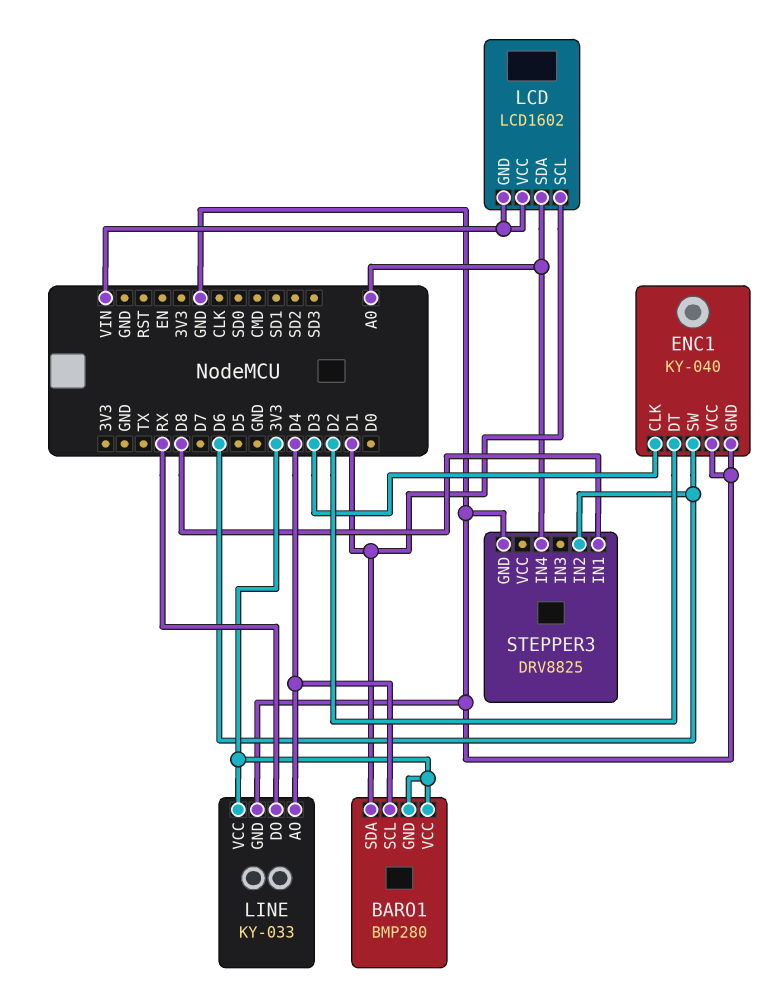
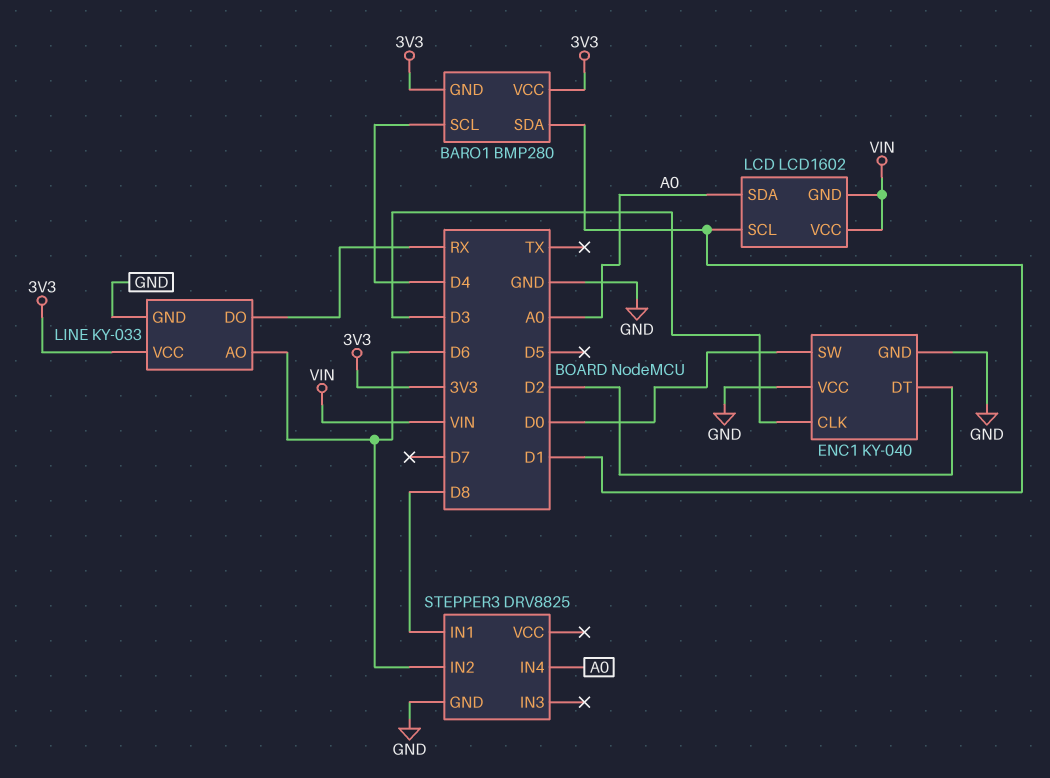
ENC1 pin SW: D6 -> D0
LINE pin AO: D4 -> D6

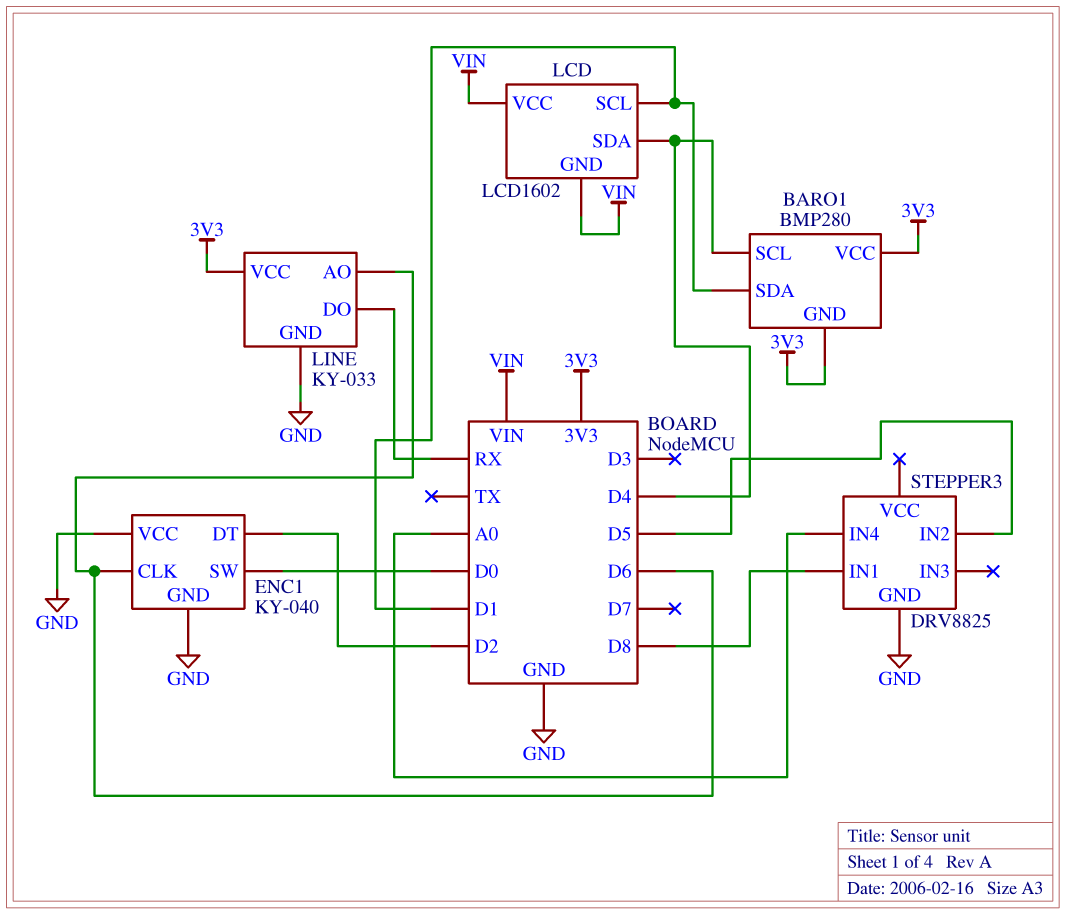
ENC1 pin CLK: D3 -> D6
LCD pin SDA: A0 -> D4
STEPPER3 pin IN2: D6 -> D5

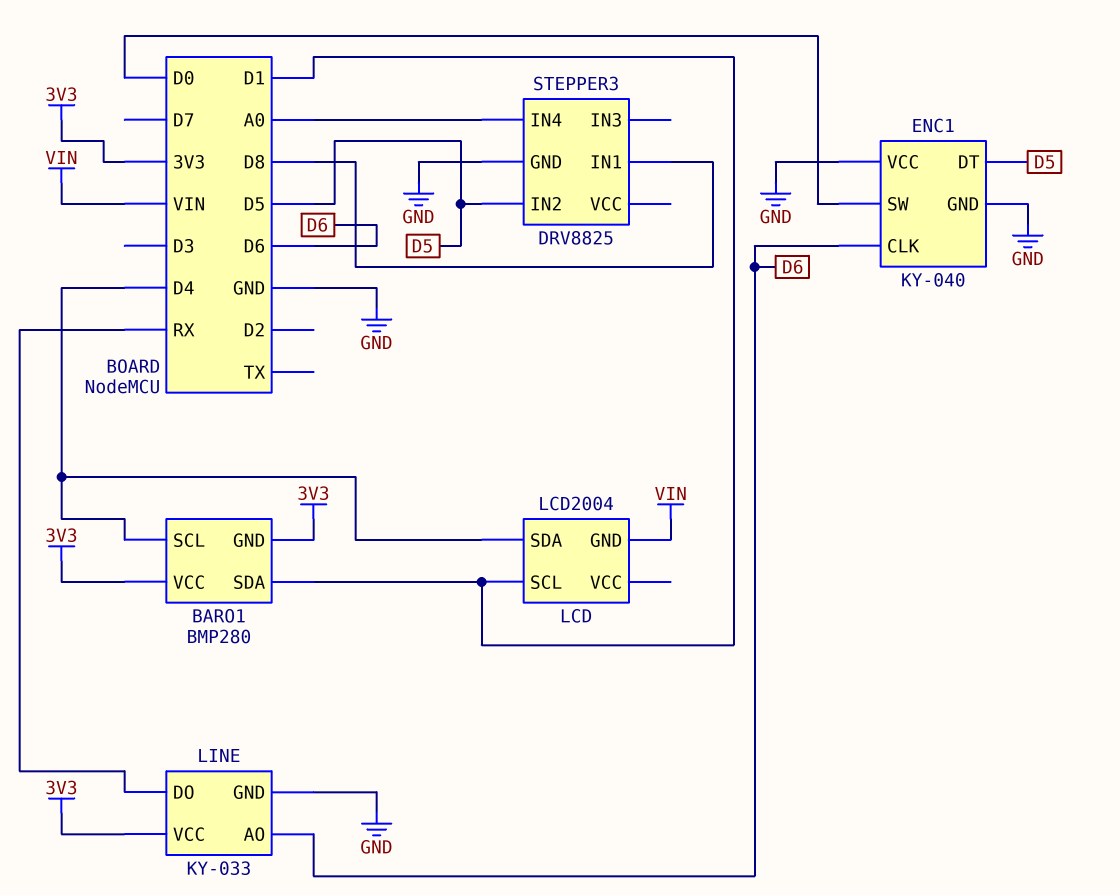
ENC1 pin DT: D2 -> D5
LCD: LCD1602 -> LCD2004
LCD pin VCC: VIN -> none

